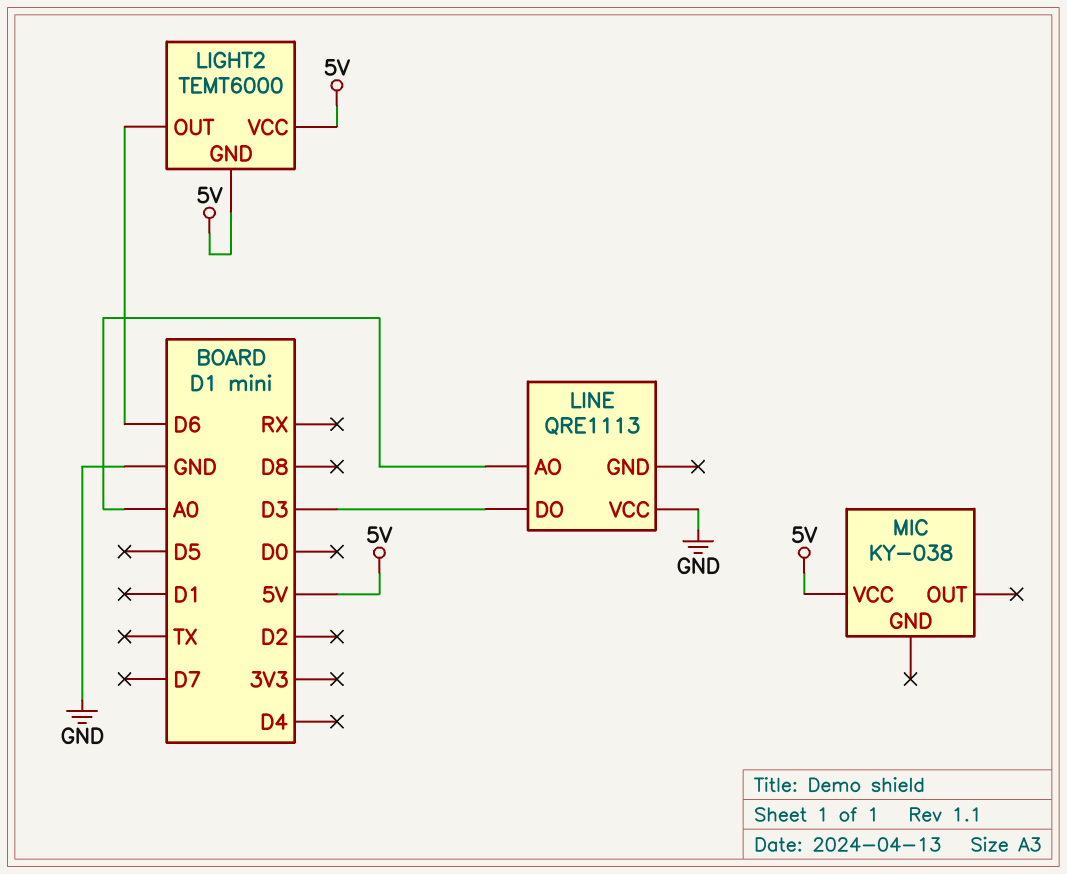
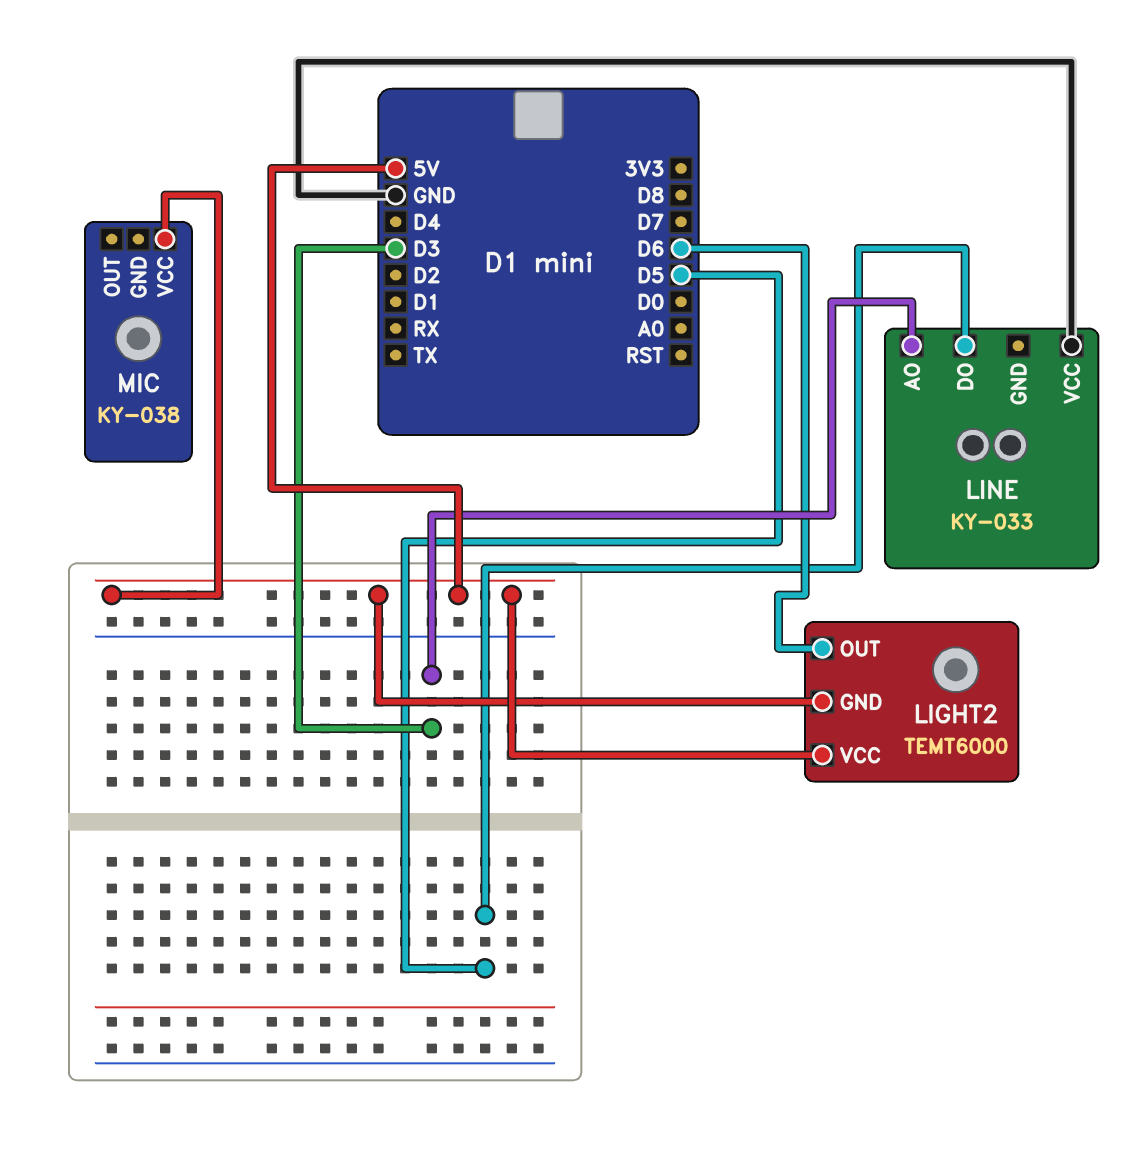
LINE: QRE1113 -> KY-033
LINE pin AO: A0 -> D3
LINE pin DO: D3 -> D5

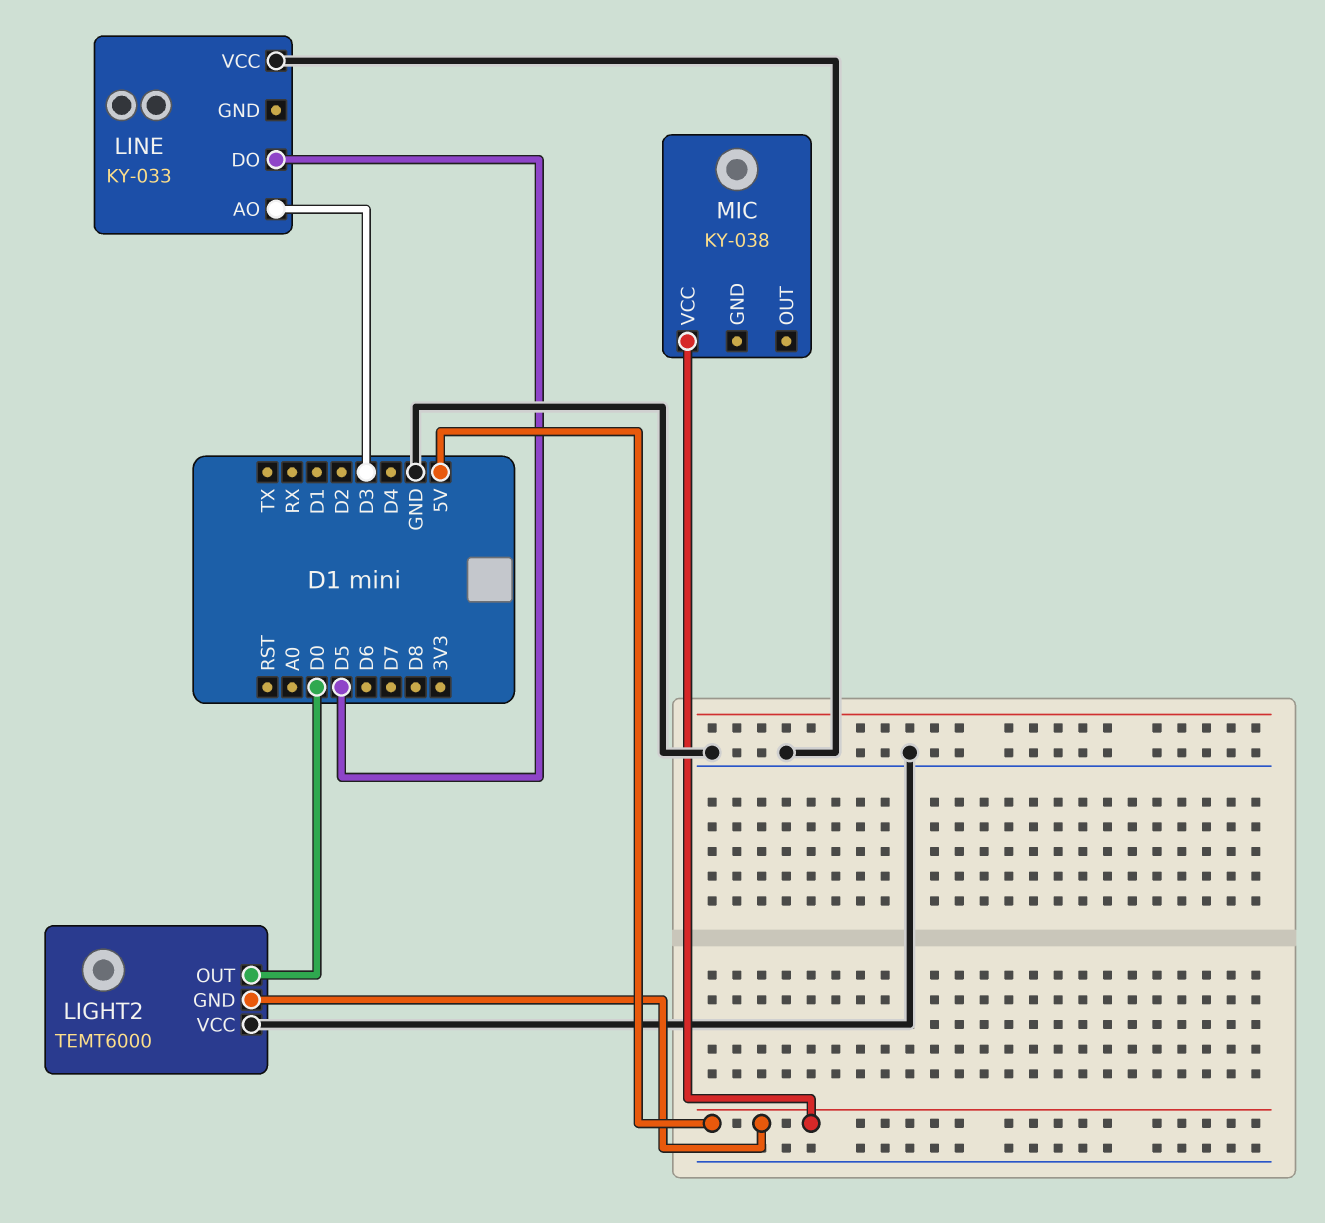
LIGHT2 pin OUT: D6 -> D0
LIGHT2 pin VCC: 5V -> GND

